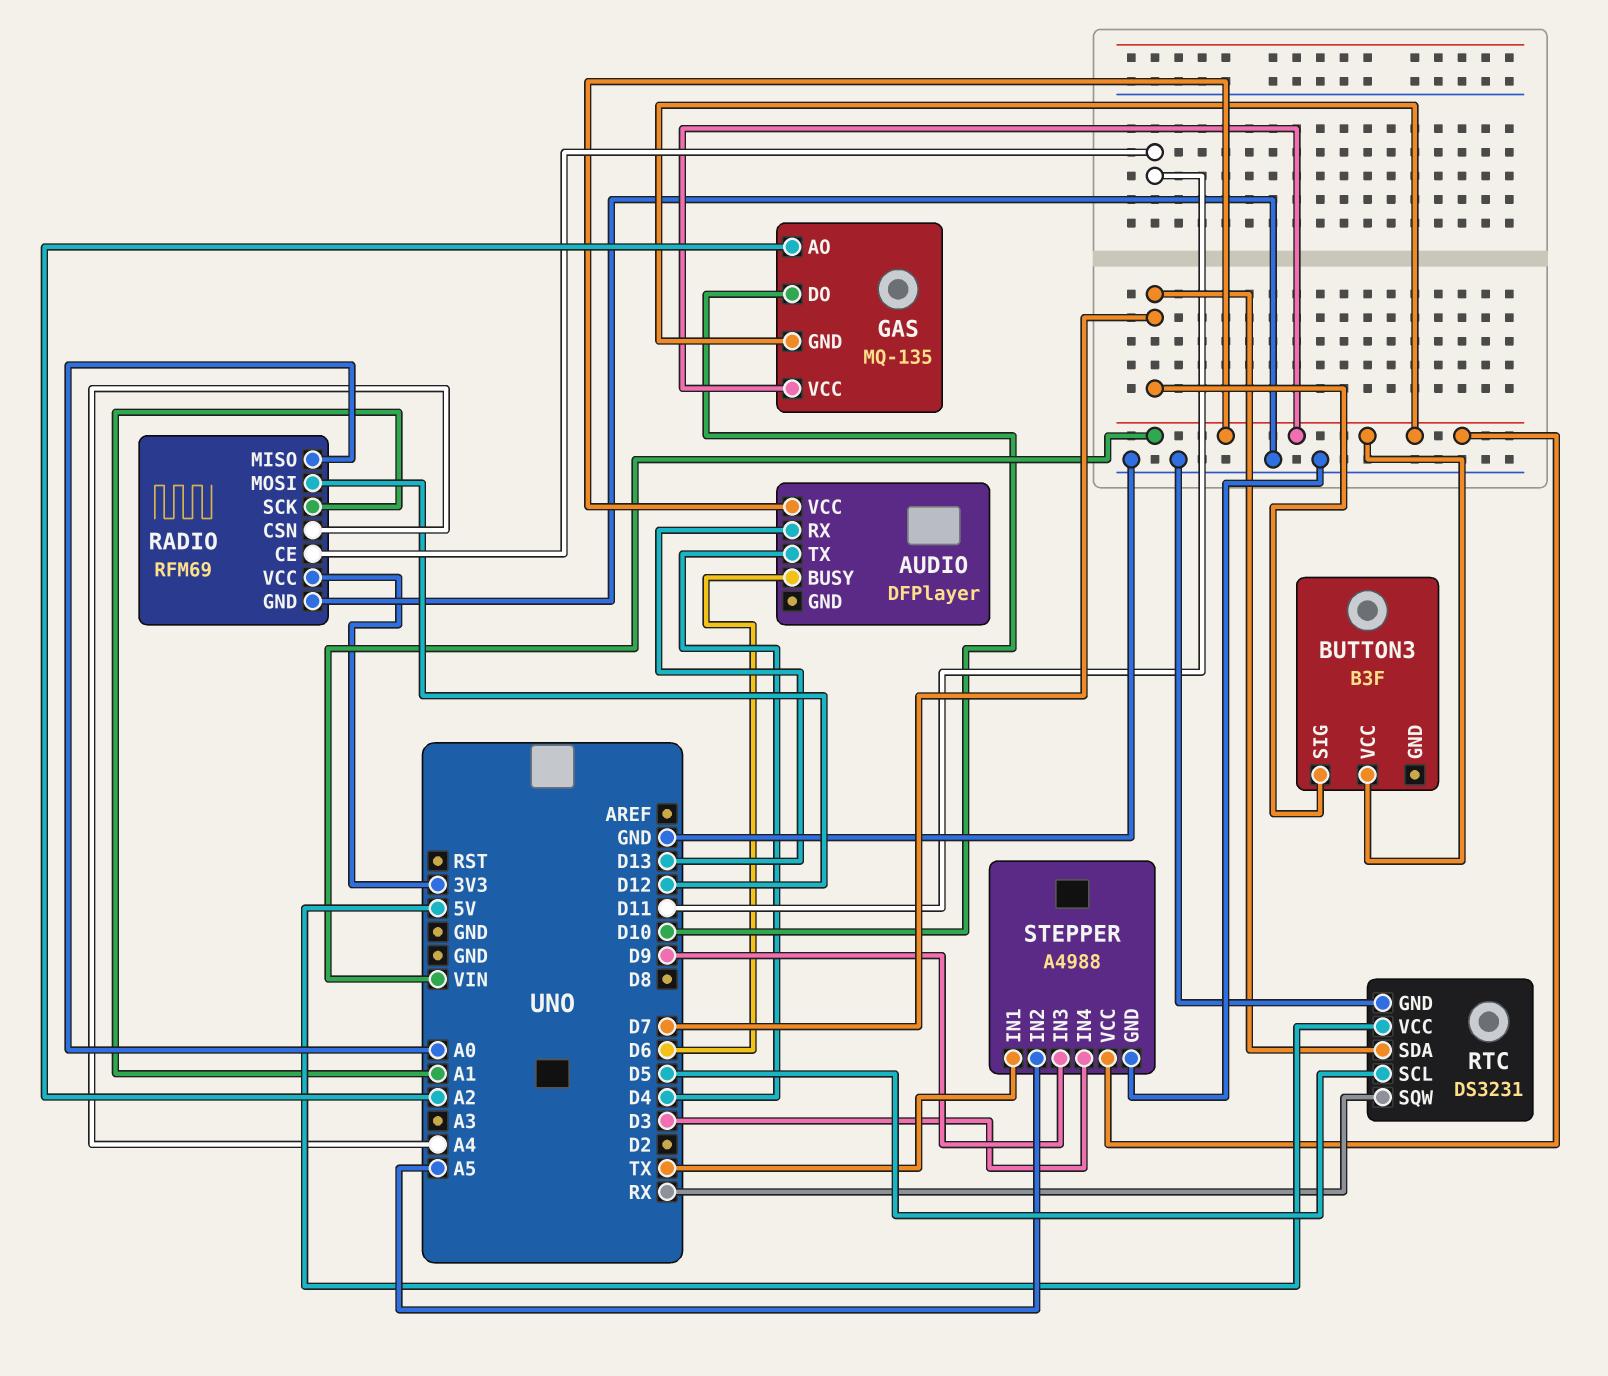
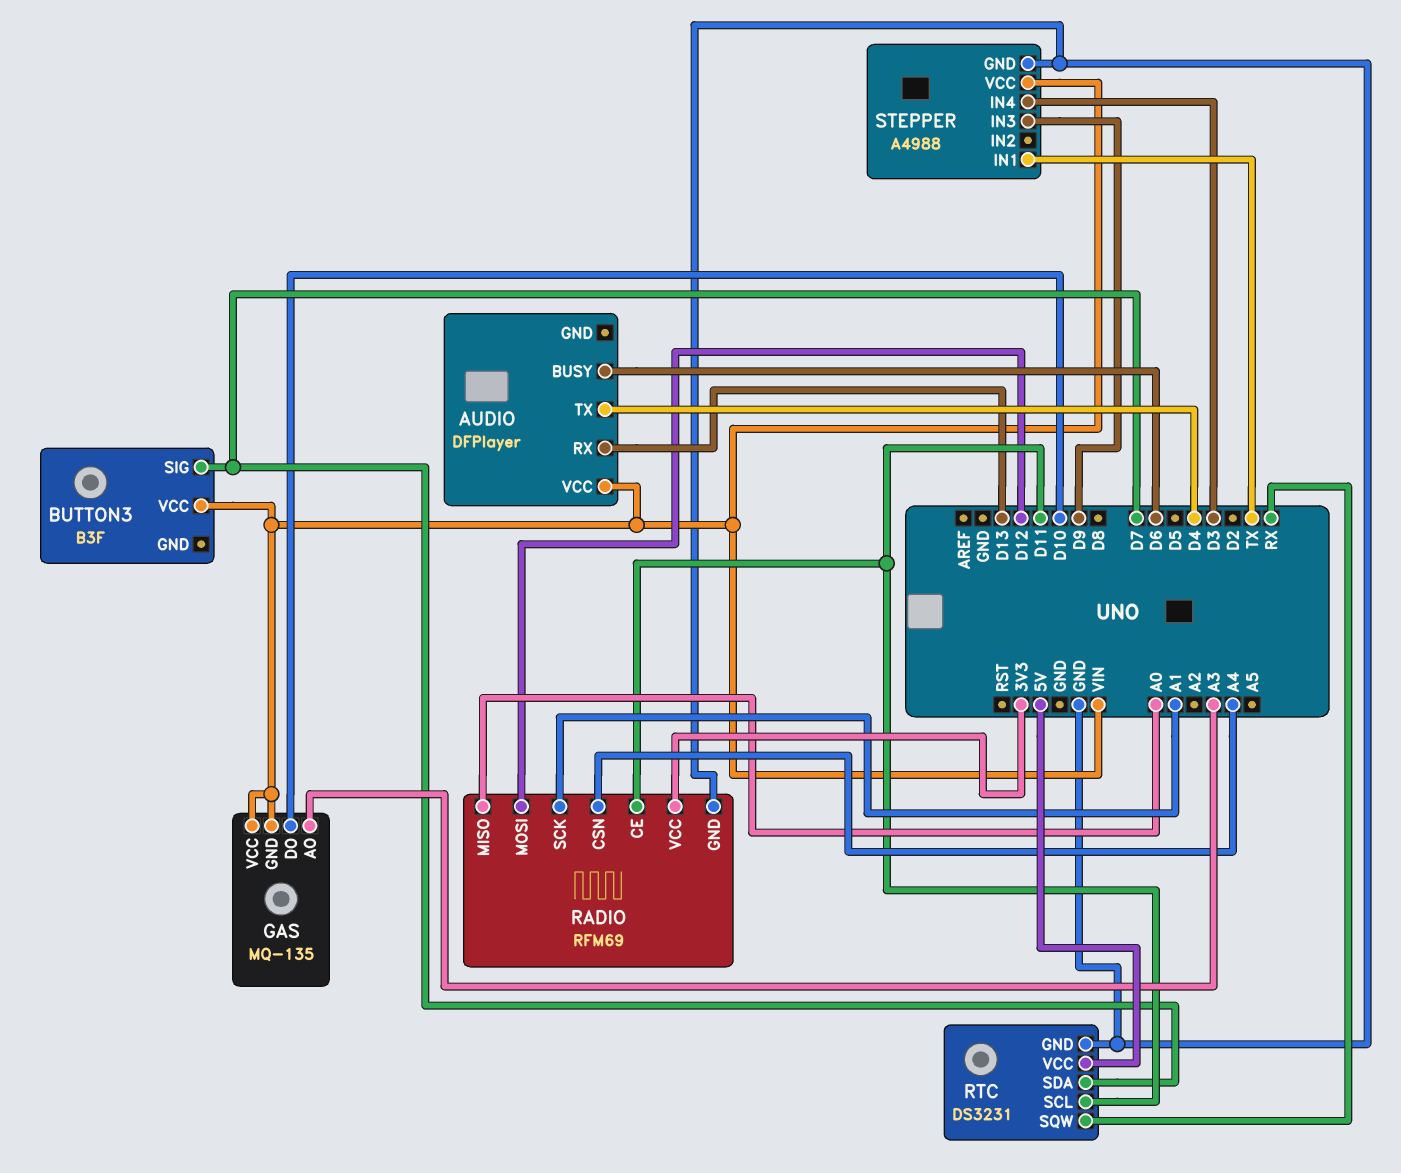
GAS pin AO: A2 -> A3
RTC pin SCL: D5 -> D11
STEPPER pin IN2: A5 -> none

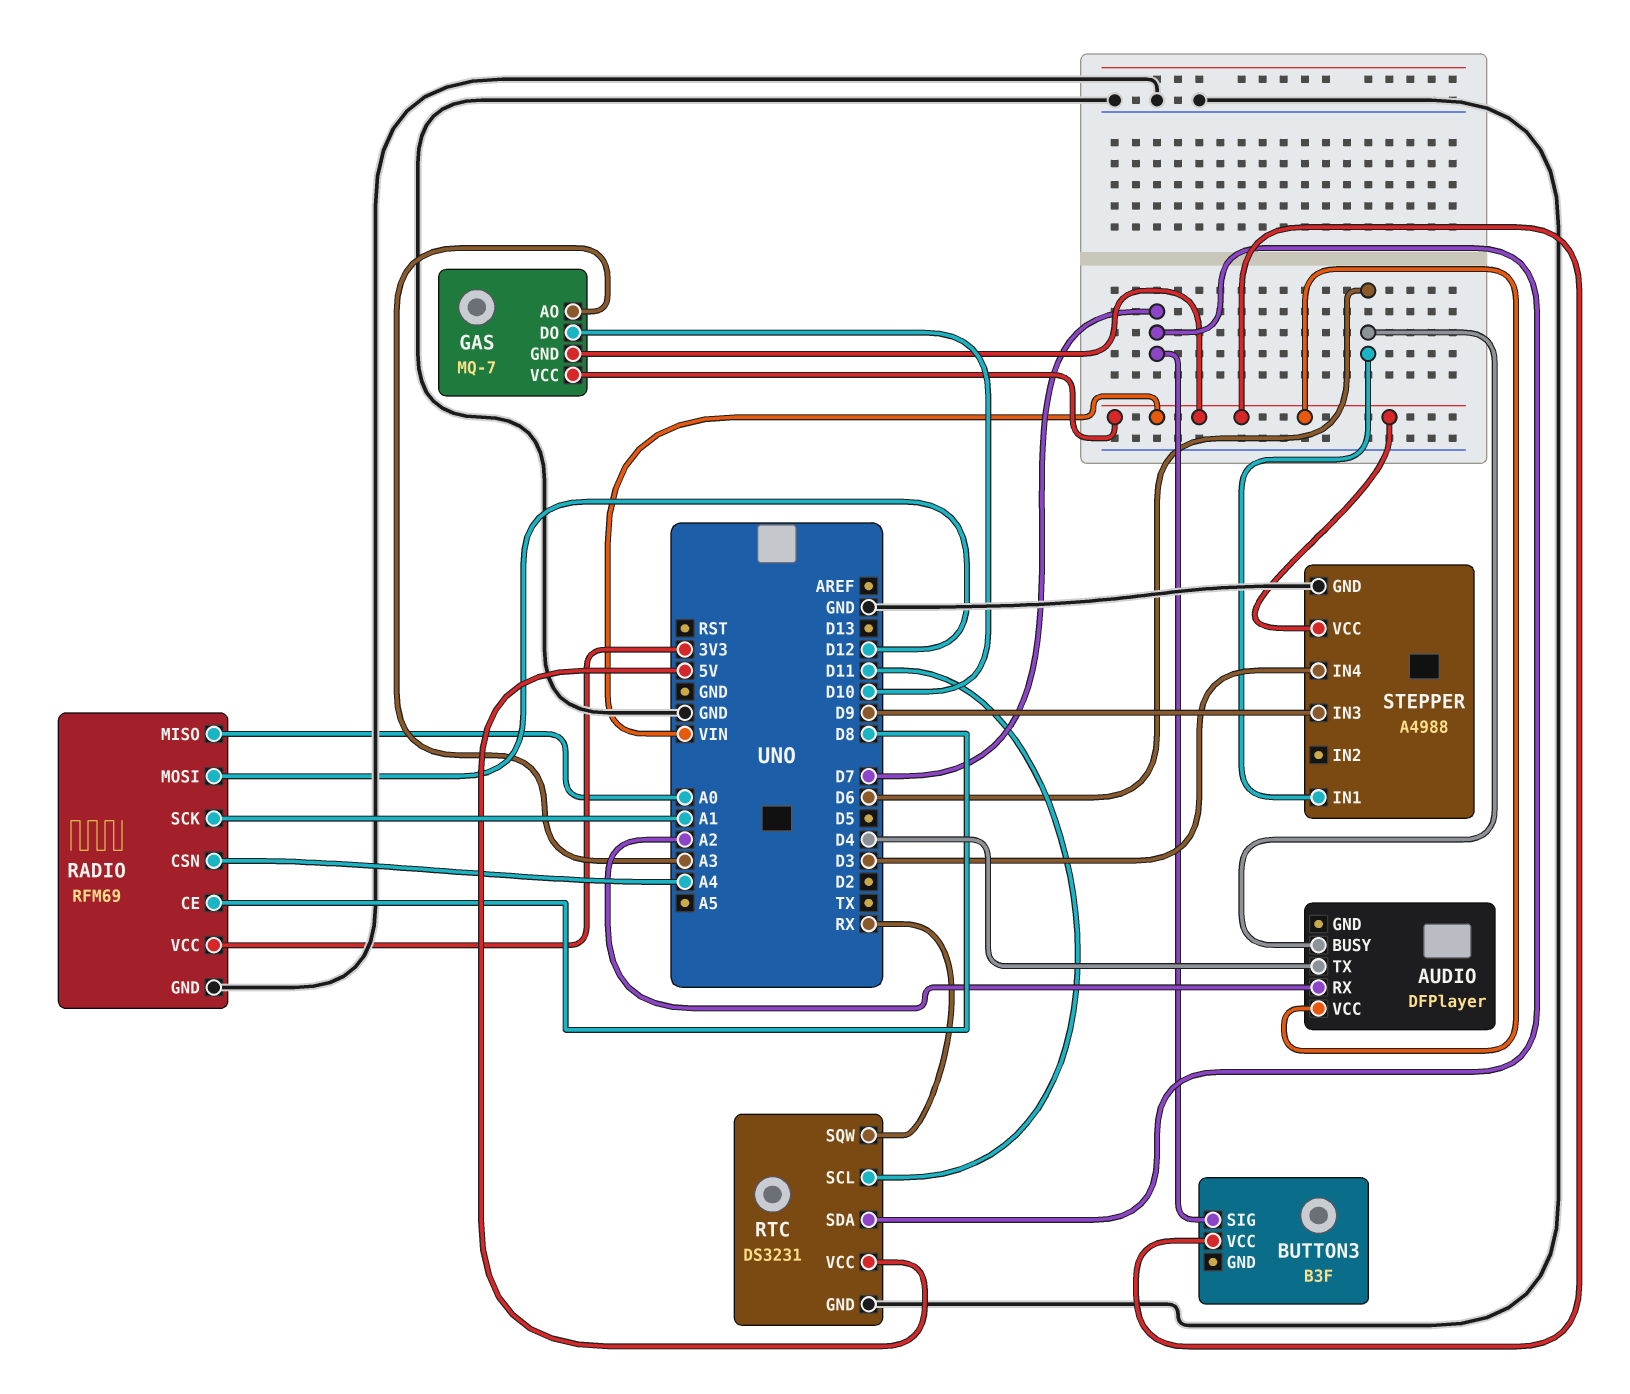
AUDIO pin RX: D13 -> A2
GAS: MQ-135 -> MQ-7
RADIO pin CE: D11 -> D8
STEPPER pin IN1: TX -> D6

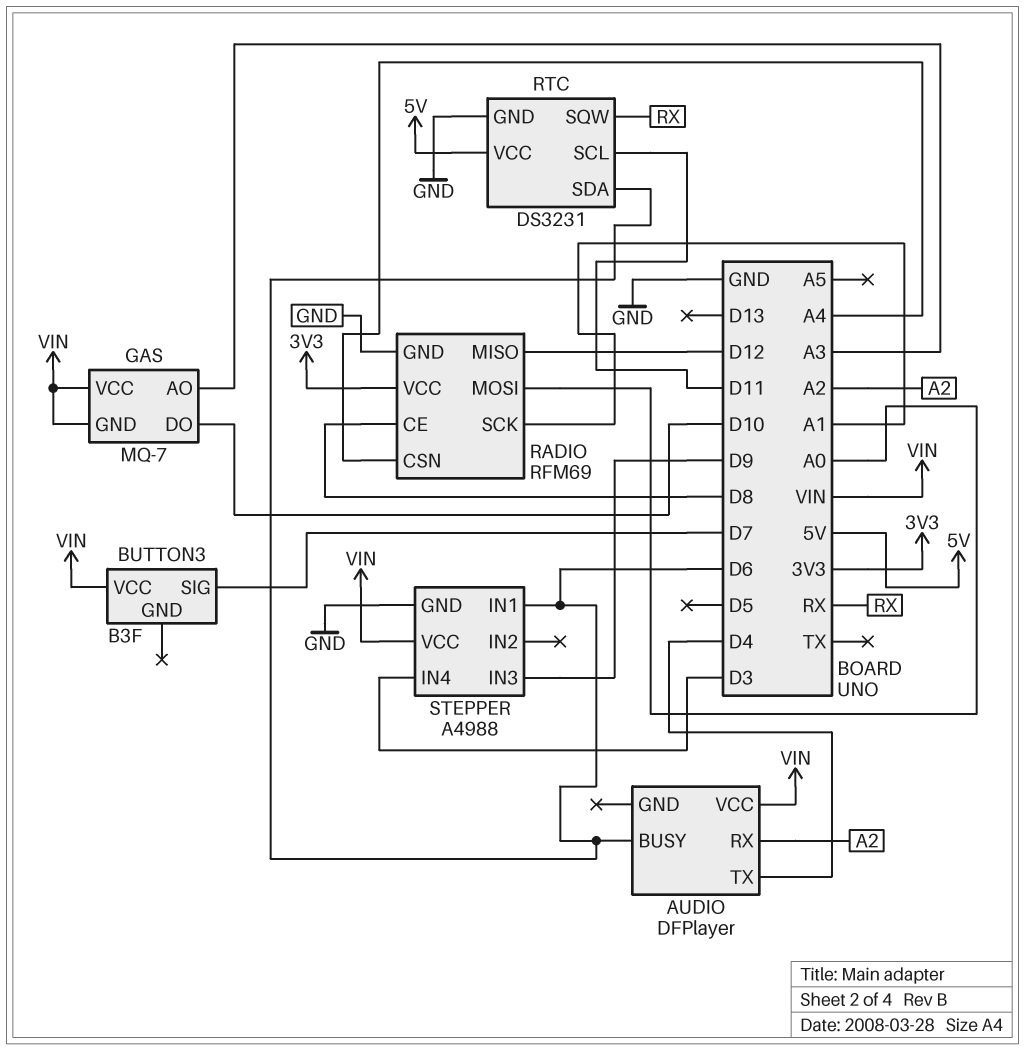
RADIO pin MISO: A0 -> D12
RADIO pin MOSI: D12 -> A0
RTC pin SDA: D7 -> D6

